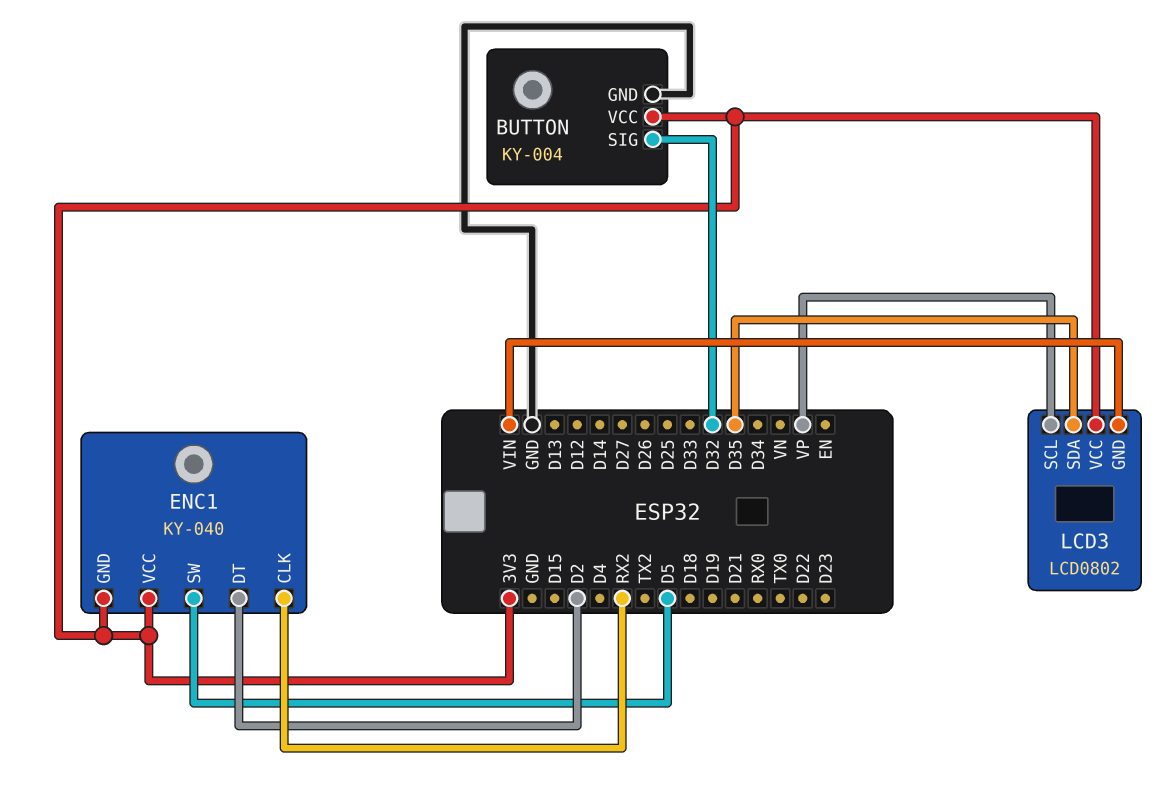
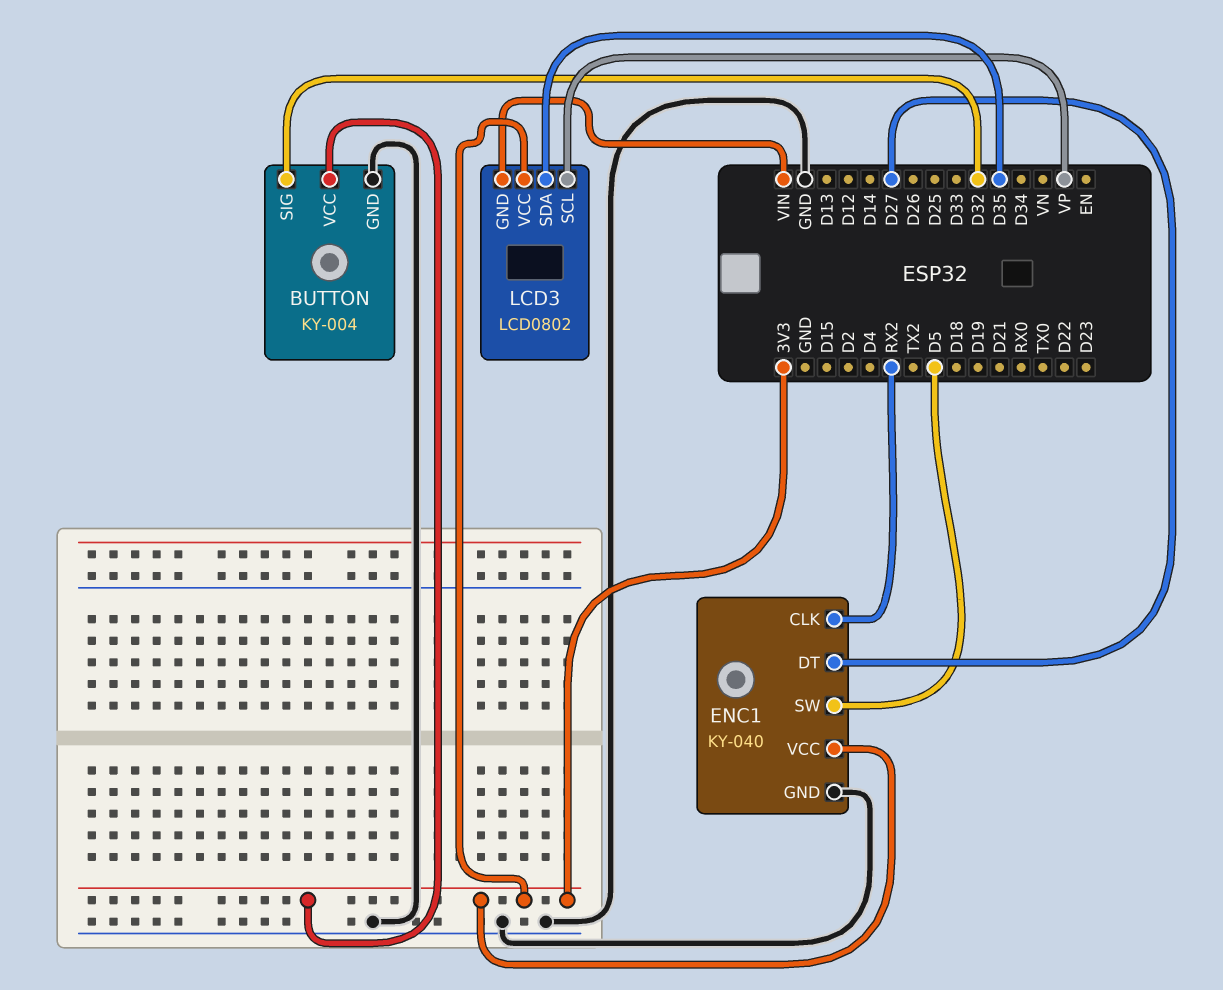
ENC1 pin DT: D2 -> D27
ENC1 pin GND: 3V3 -> GND

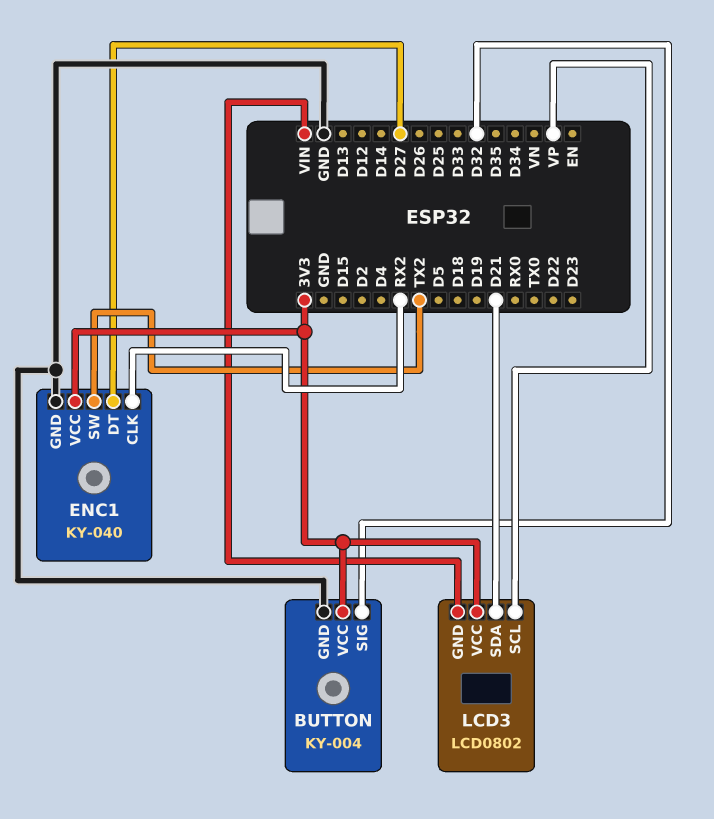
ENC1 pin SW: D5 -> TX2
LCD3 pin SDA: D35 -> D21

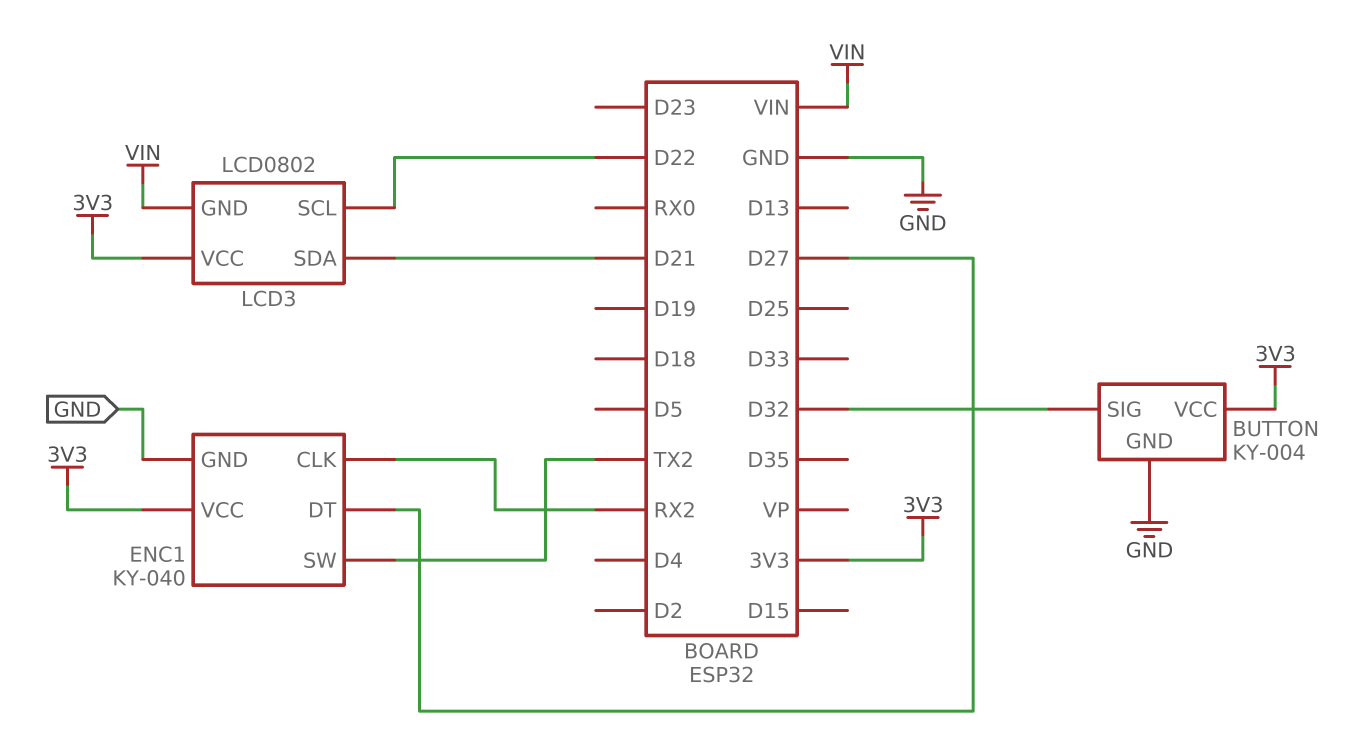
LCD3 pin SCL: VP -> D22

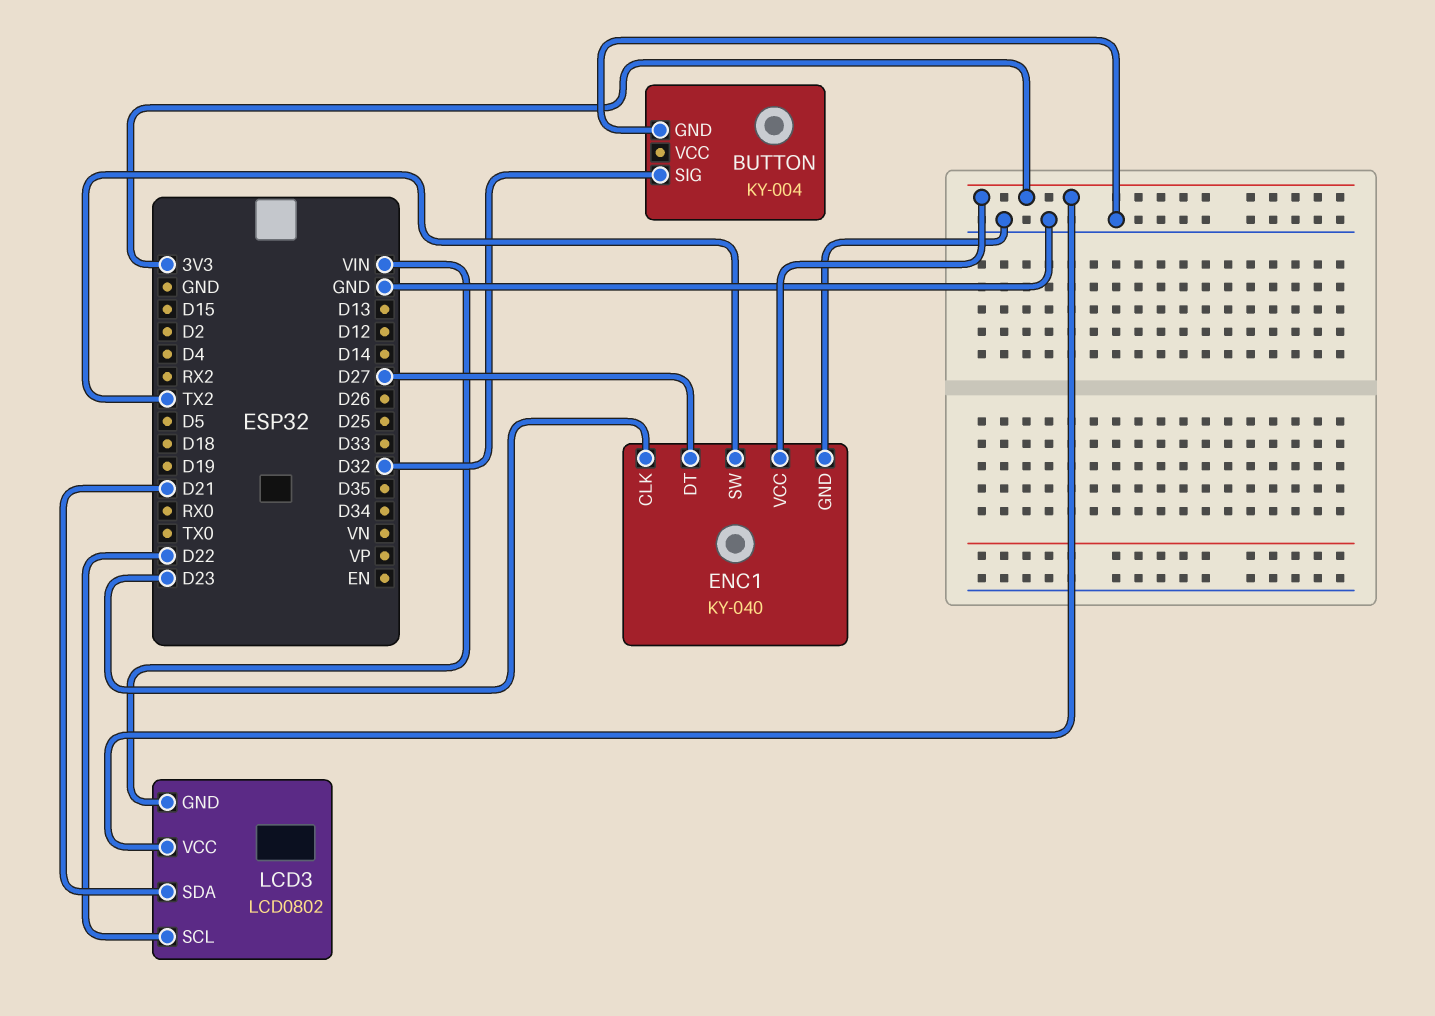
BUTTON pin VCC: 3V3 -> none
ENC1 pin CLK: RX2 -> D23

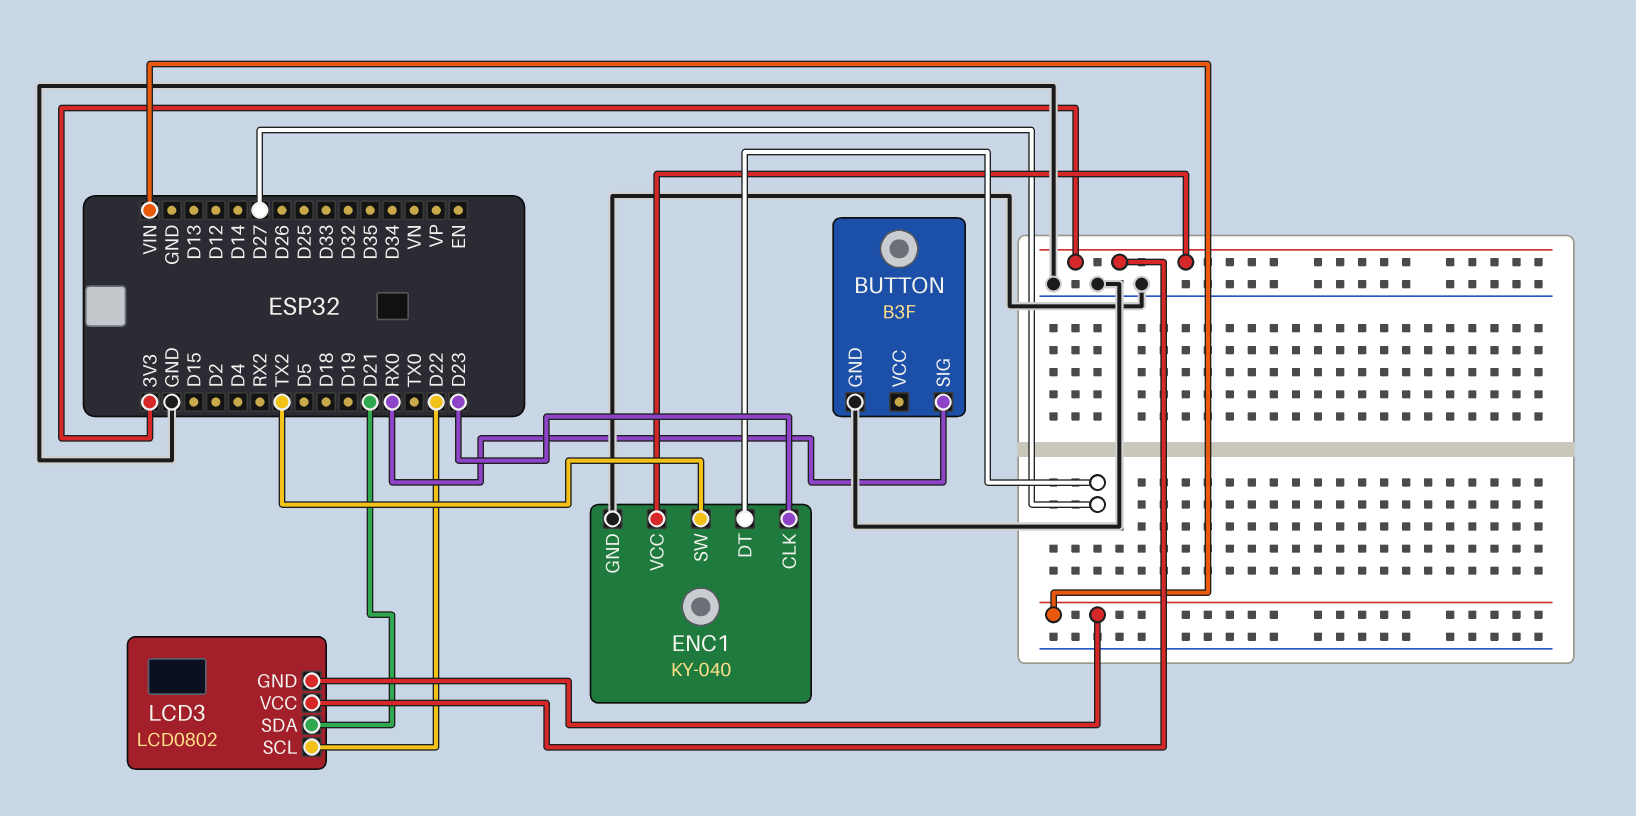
BUTTON: KY-004 -> B3F
BUTTON pin SIG: D32 -> RX0

